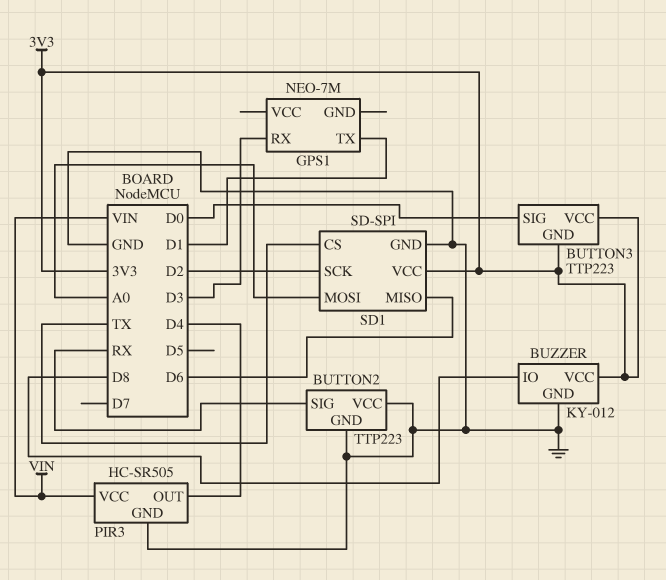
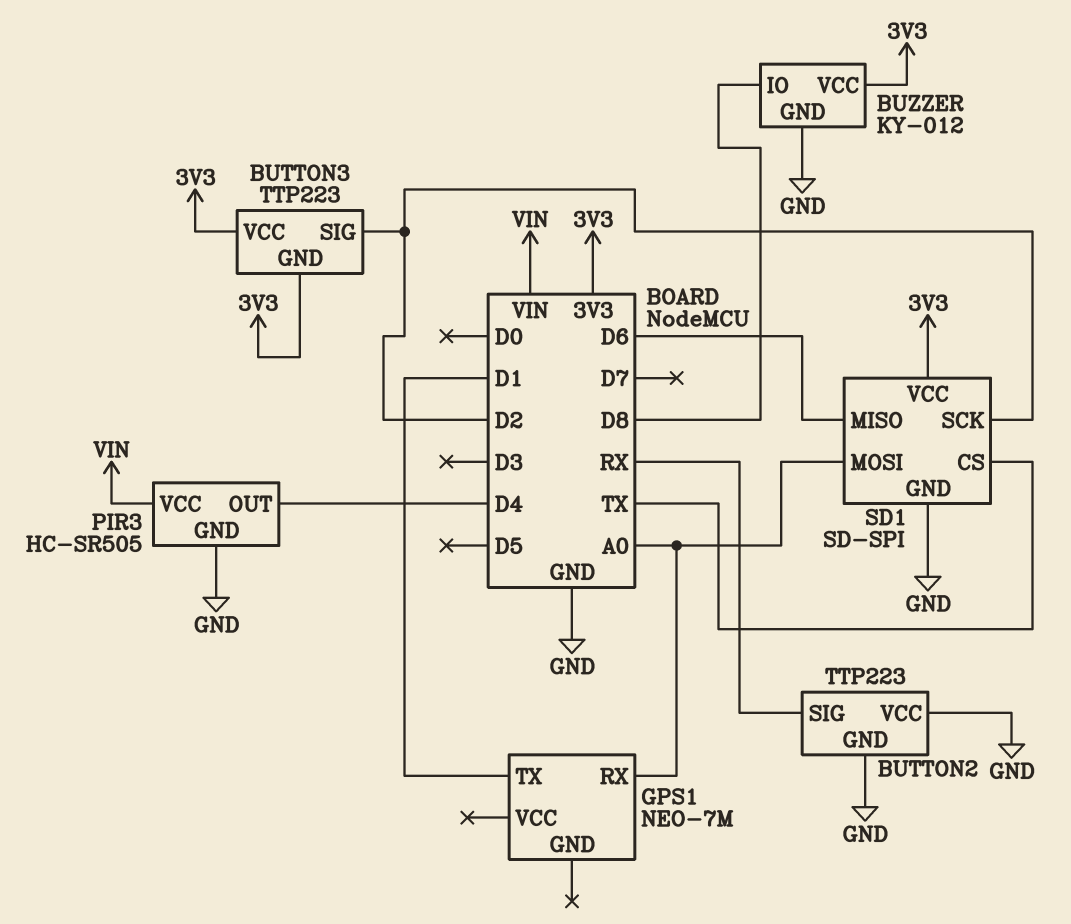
BUTTON3 pin SIG: D0 -> D2
GPS1 pin RX: D3 -> A0

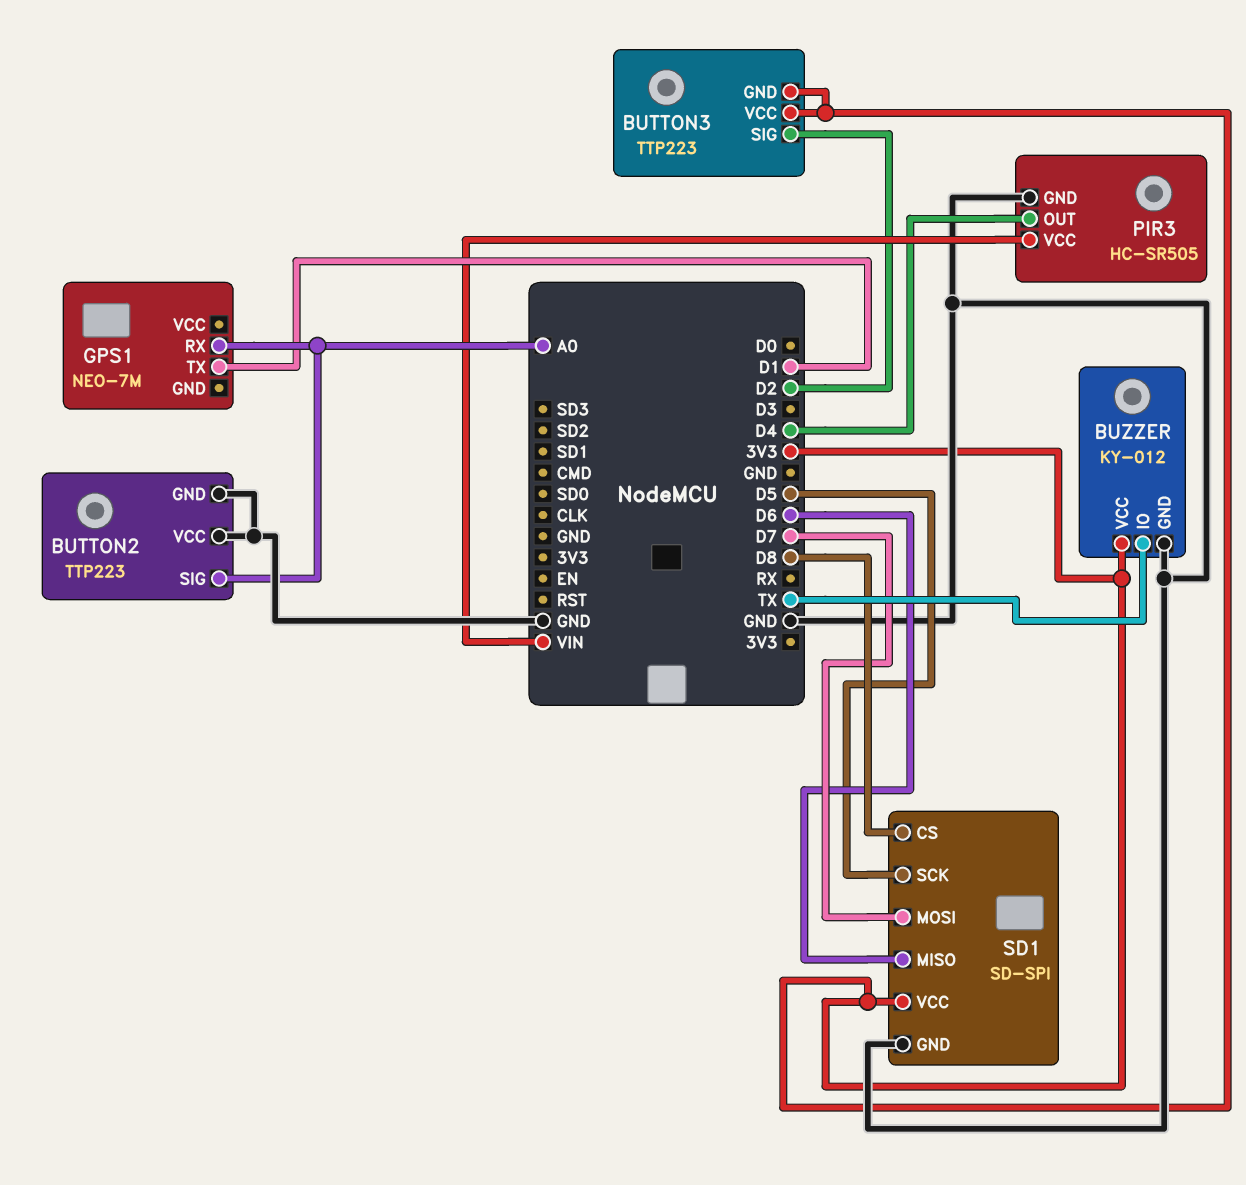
BUTTON2 pin SIG: RX -> A0
BUZZER pin IO: D8 -> TX
SD1 pin CS: TX -> D8
SD1 pin MOSI: A0 -> D7
SD1 pin SCK: D2 -> D5

